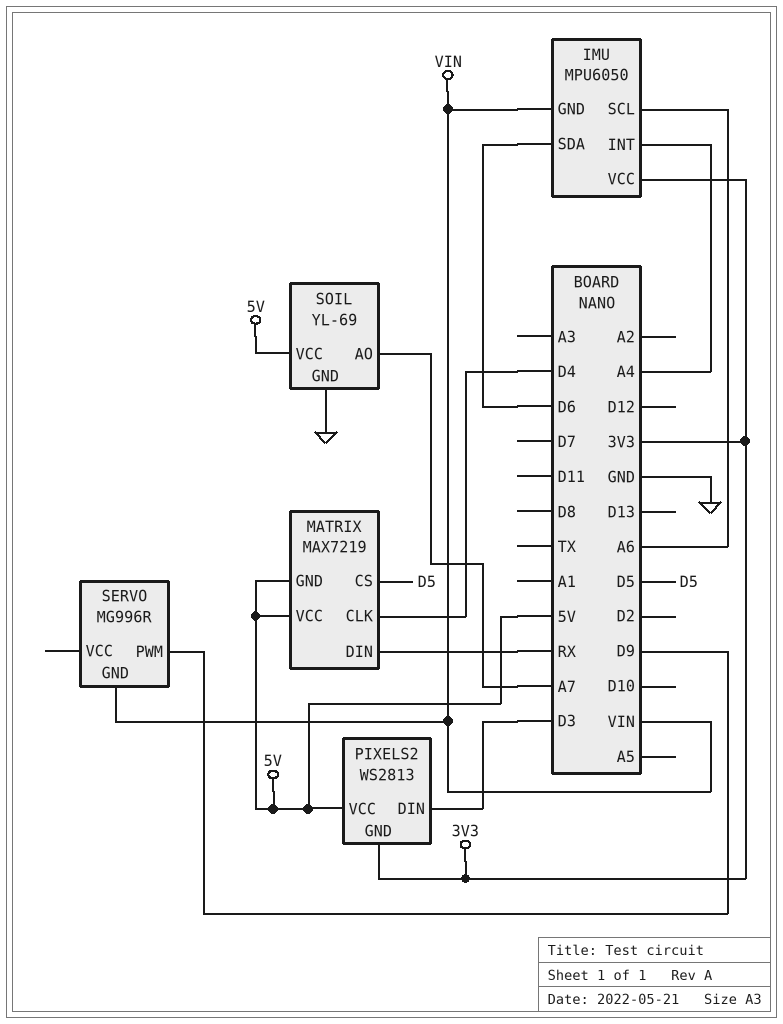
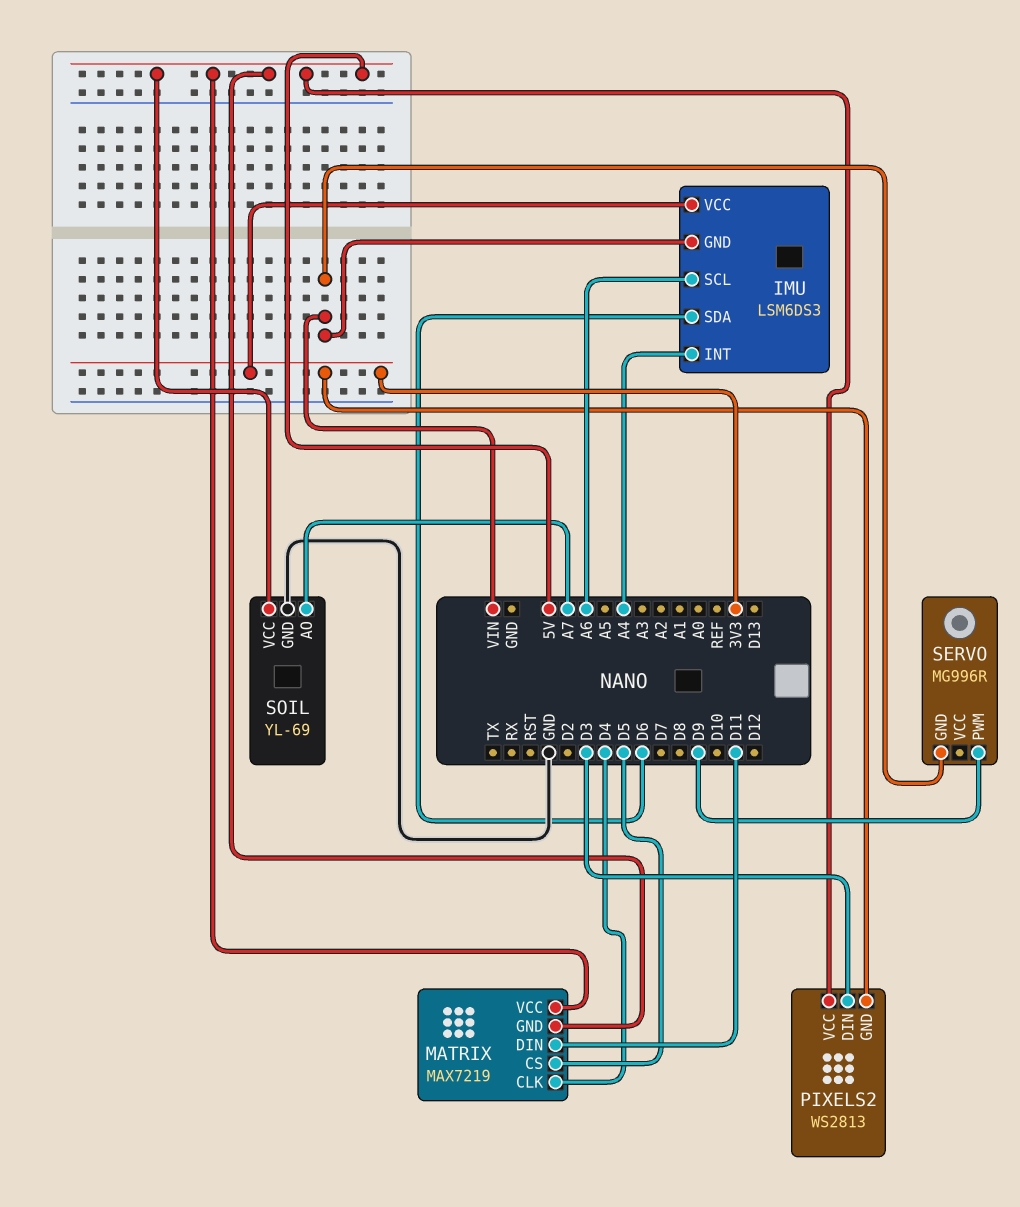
IMU: MPU6050 -> LSM6DS3
MATRIX pin DIN: RX -> D11

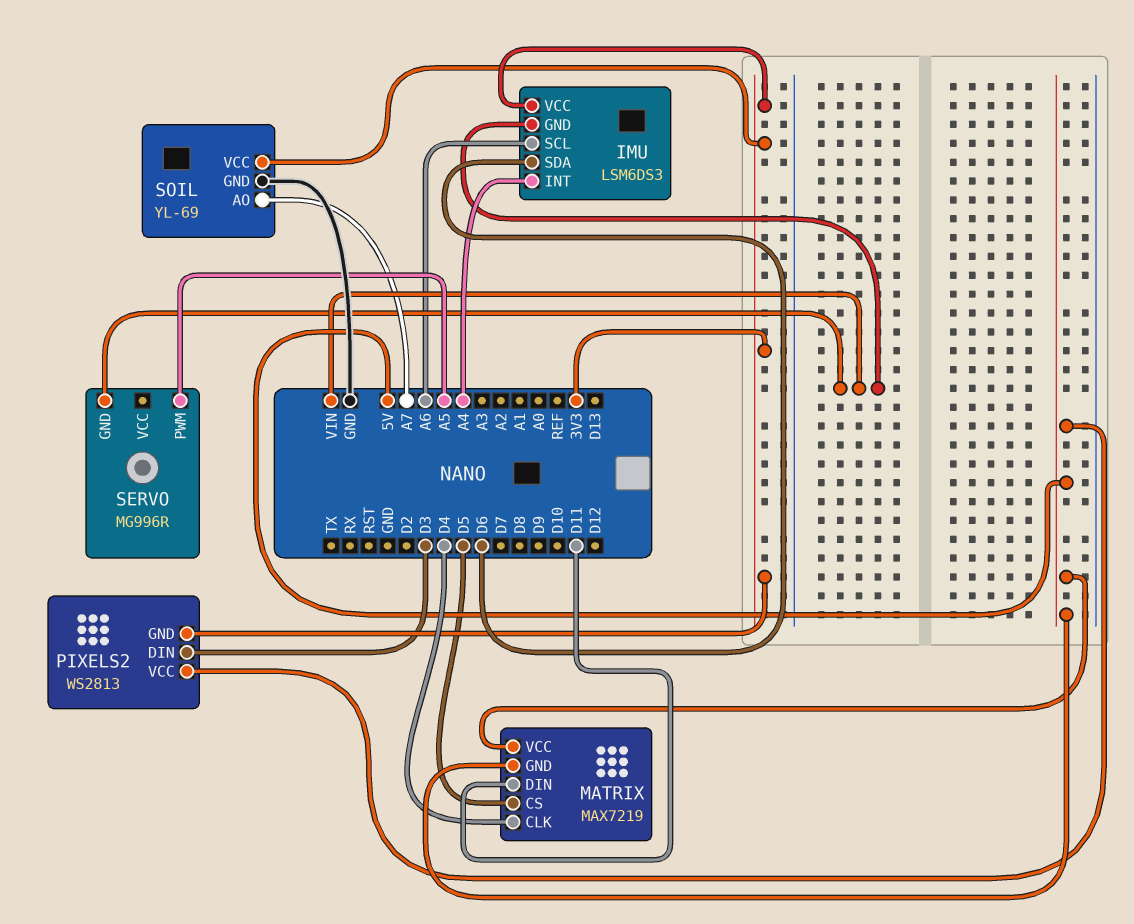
SERVO pin PWM: D9 -> A5
SOIL pin VCC: 5V -> 3V3

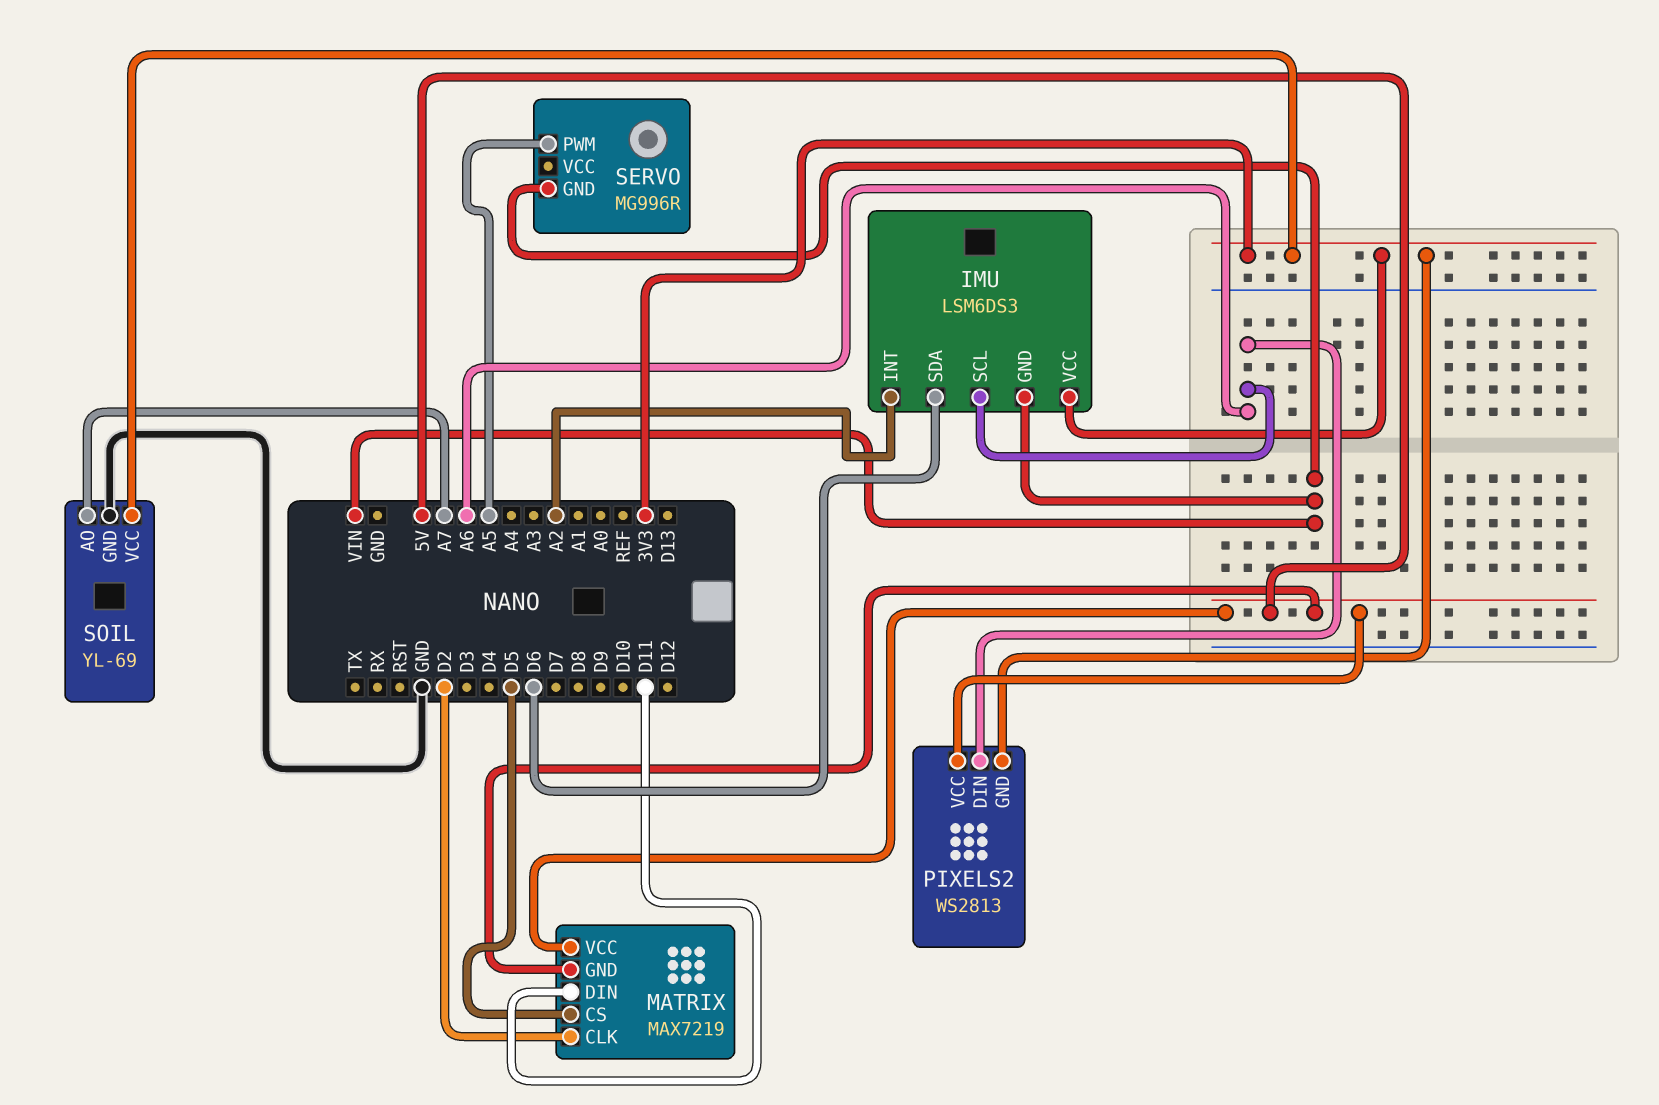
IMU pin INT: A4 -> A2
MATRIX pin CLK: D4 -> D2
PIXELS2 pin DIN: D3 -> A6

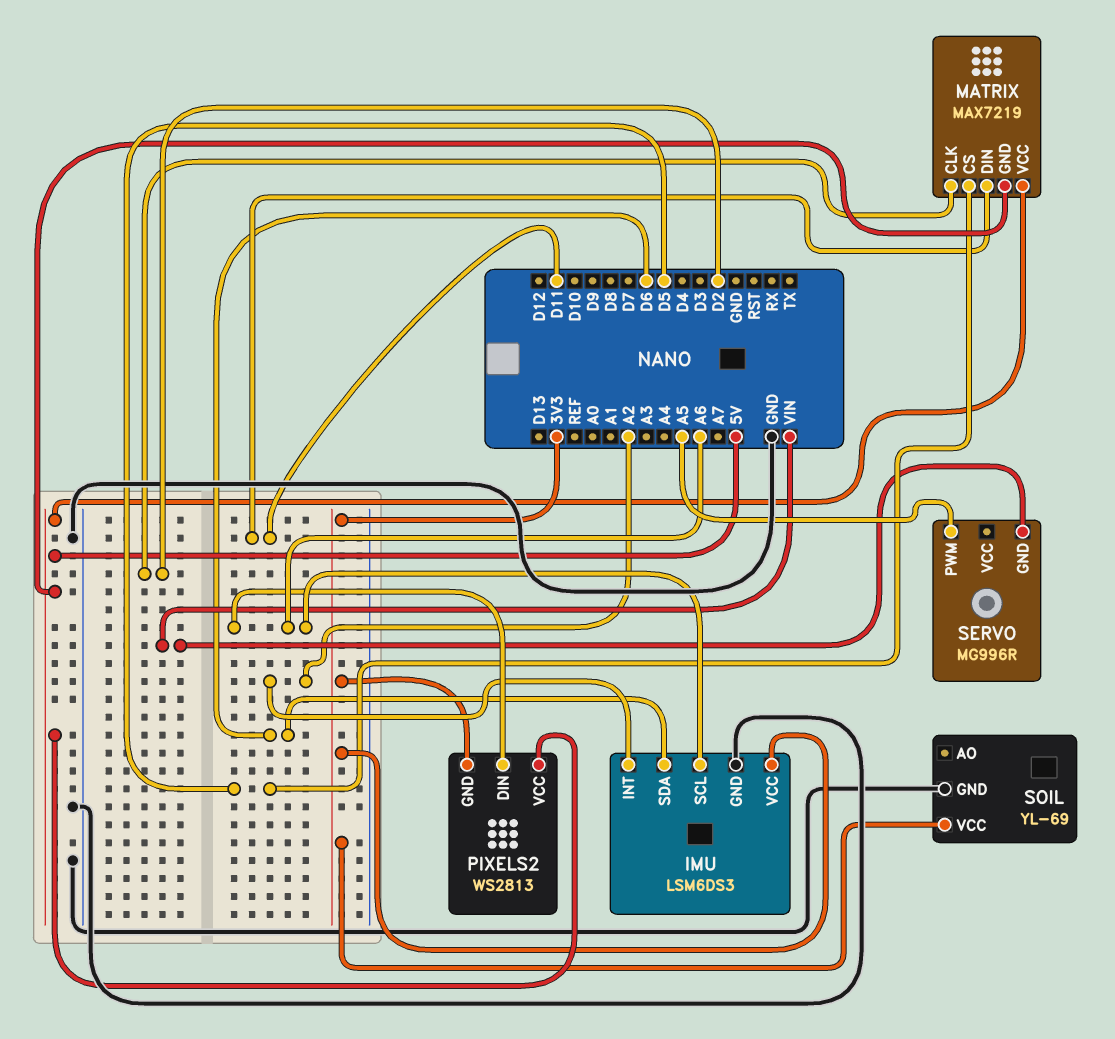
IMU pin GND: VIN -> GND
SOIL pin AO: A7 -> none

